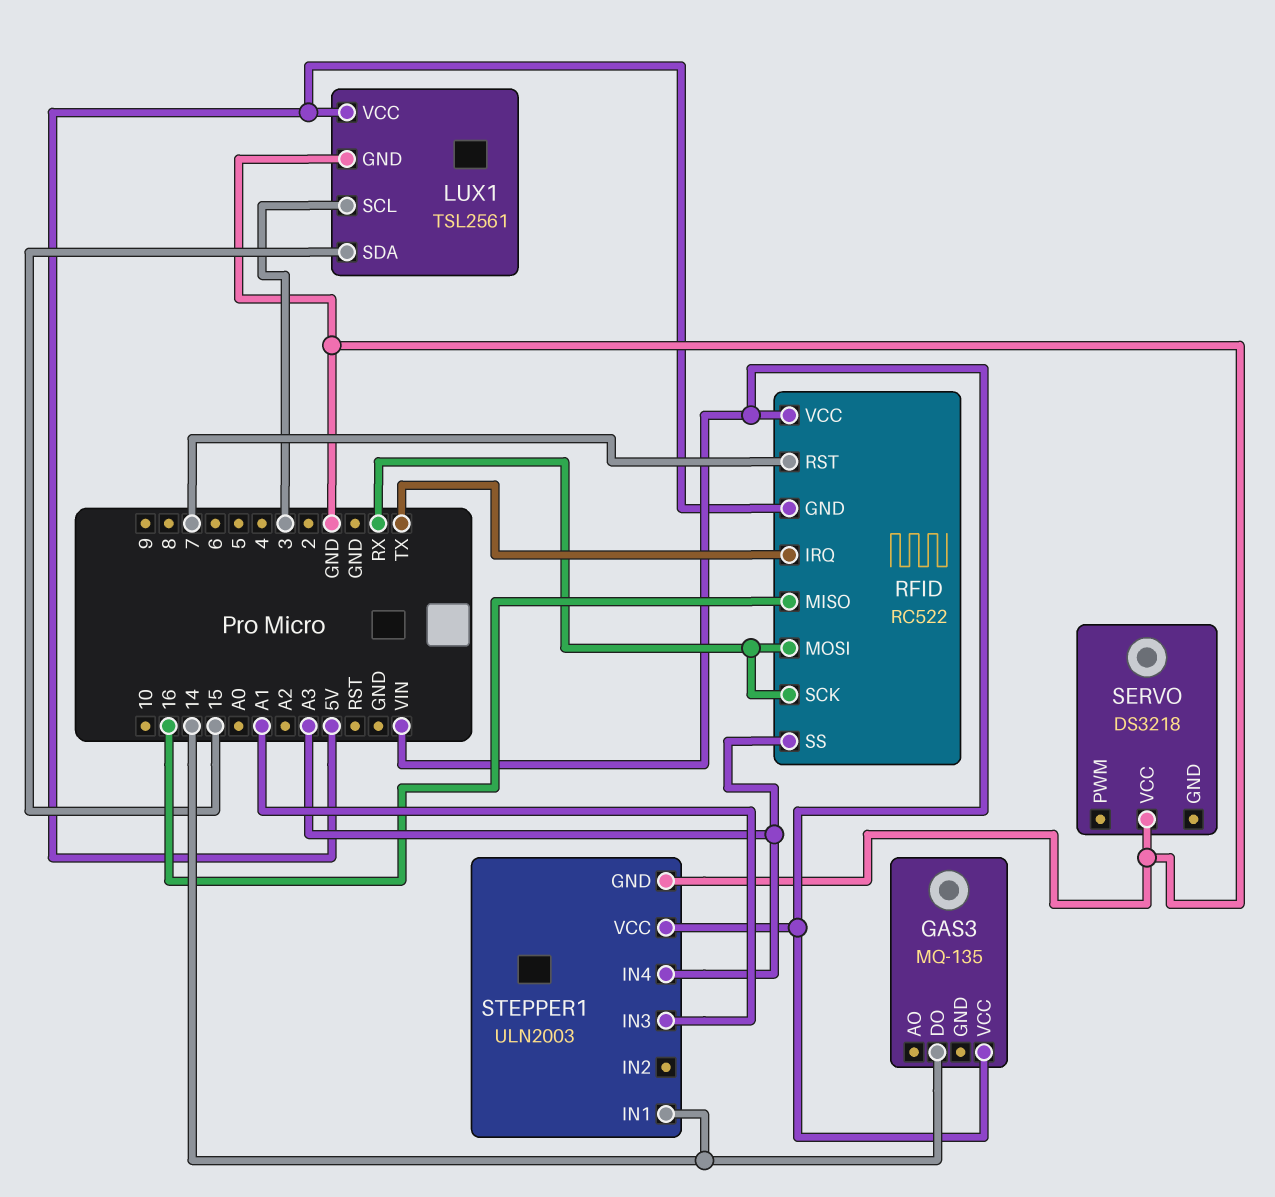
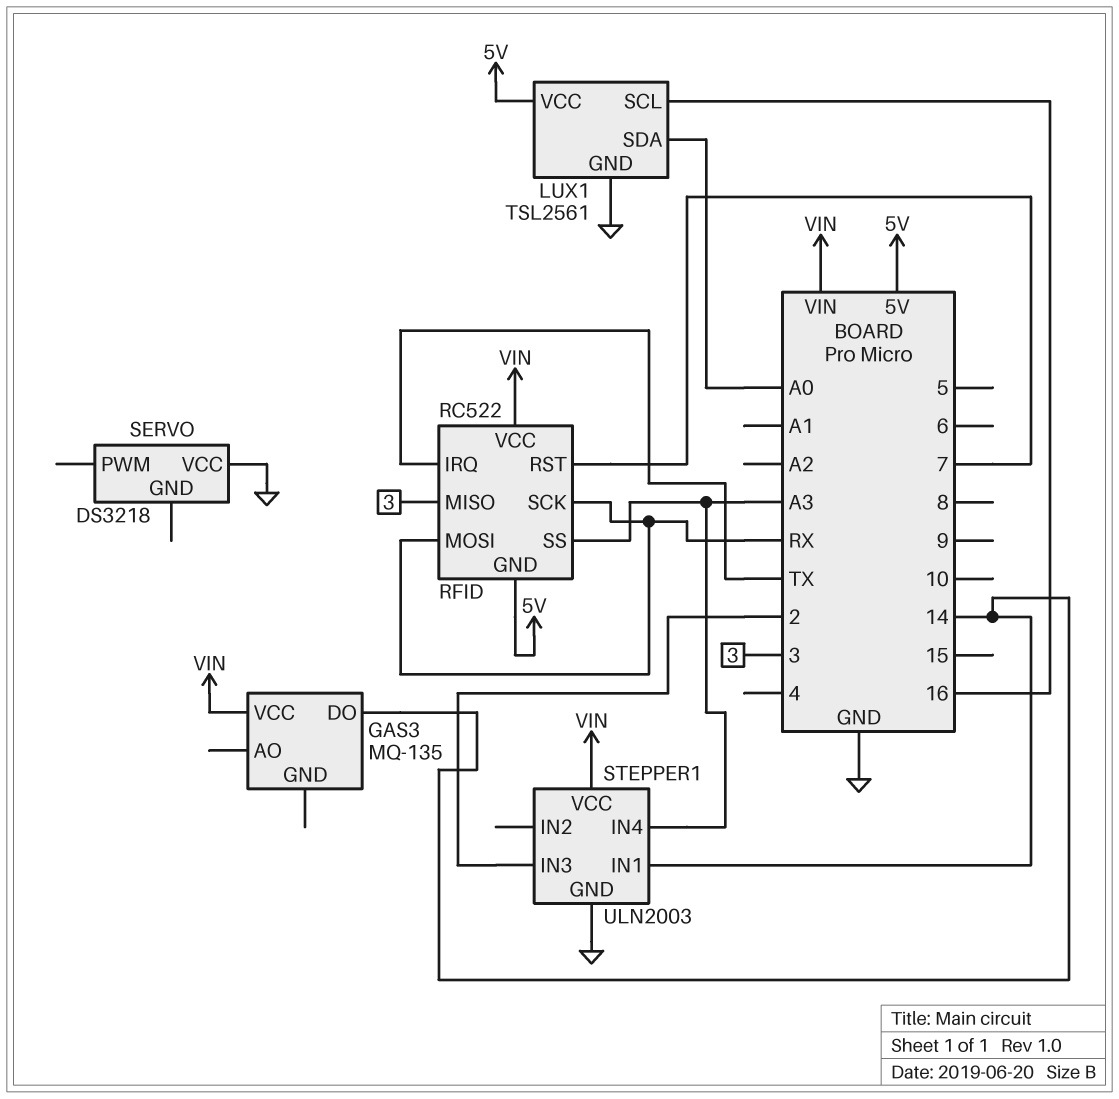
LUX1 pin SCL: 3 -> 16
LUX1 pin SDA: 15 -> A0
RFID pin MISO: 16 -> 3
STEPPER1 pin IN3: A1 -> 2

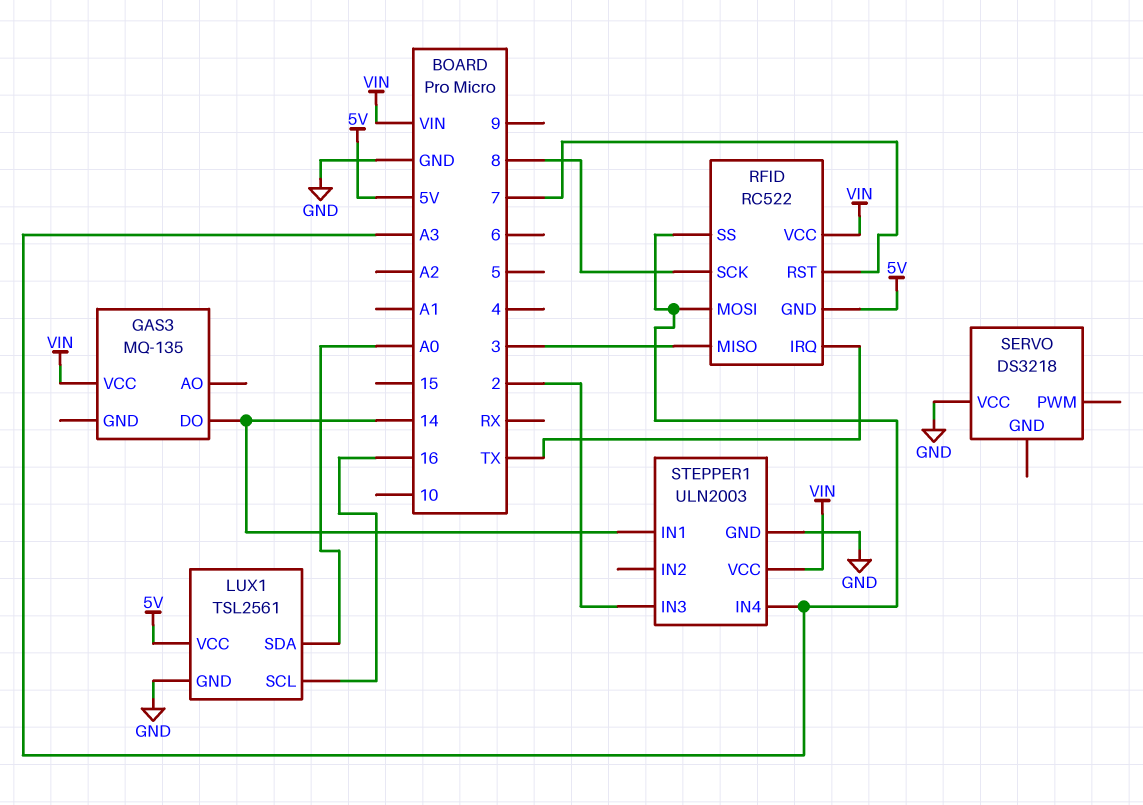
RFID pin MOSI: RX -> A3
RFID pin SCK: RX -> 8

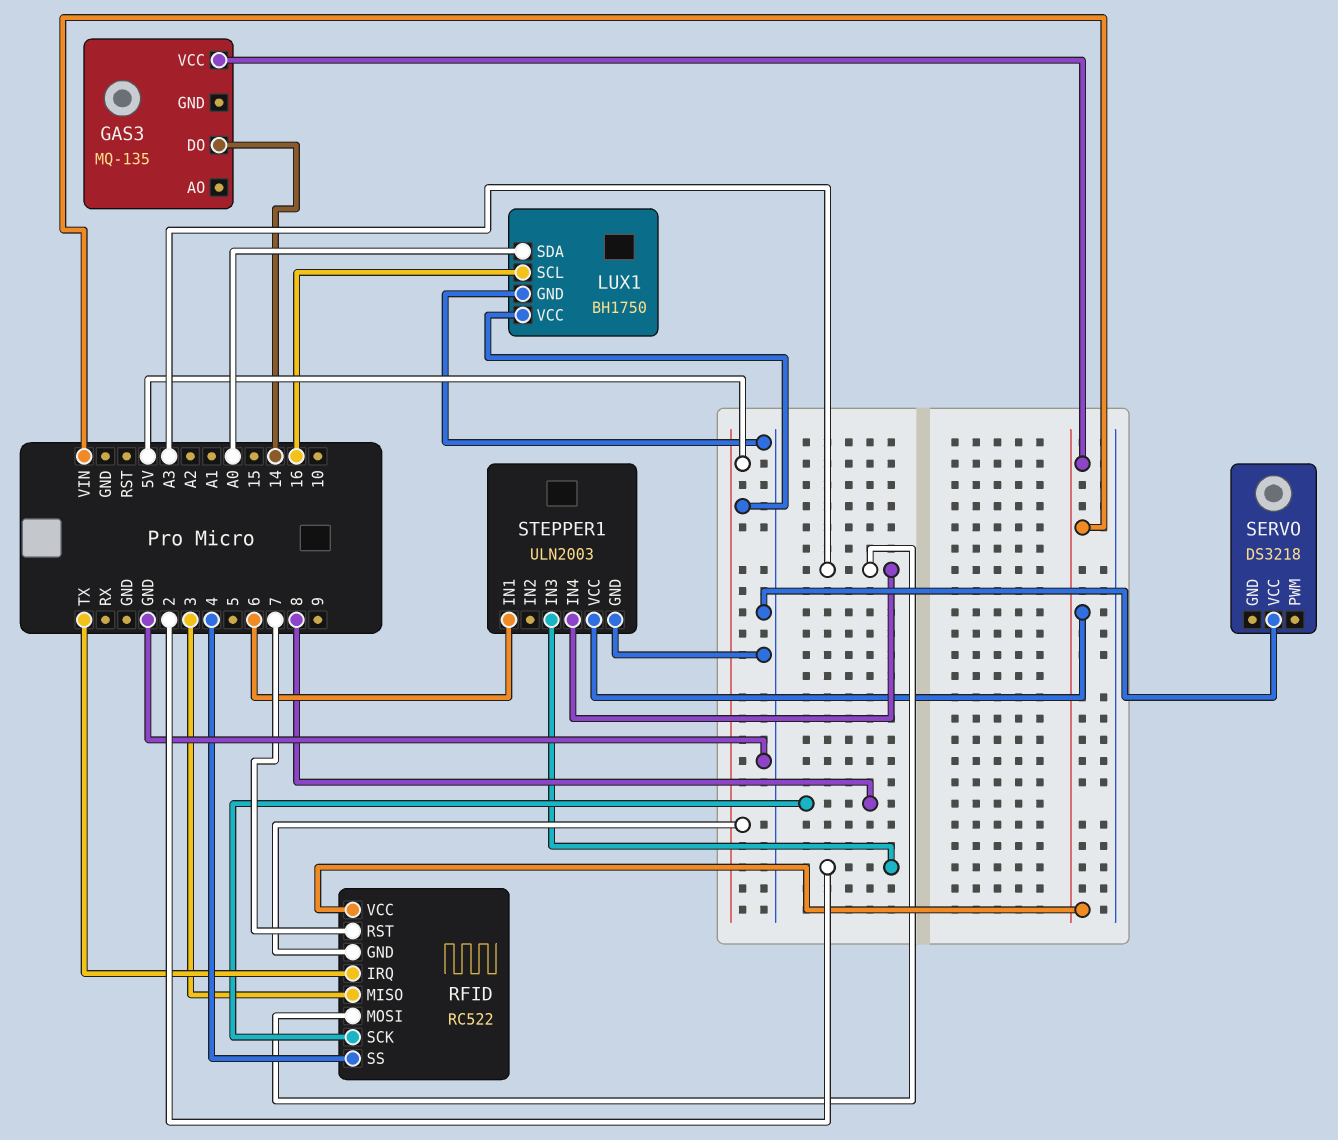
LUX1: TSL2561 -> BH1750
RFID pin SS: A3 -> 4
STEPPER1 pin IN1: 14 -> 6

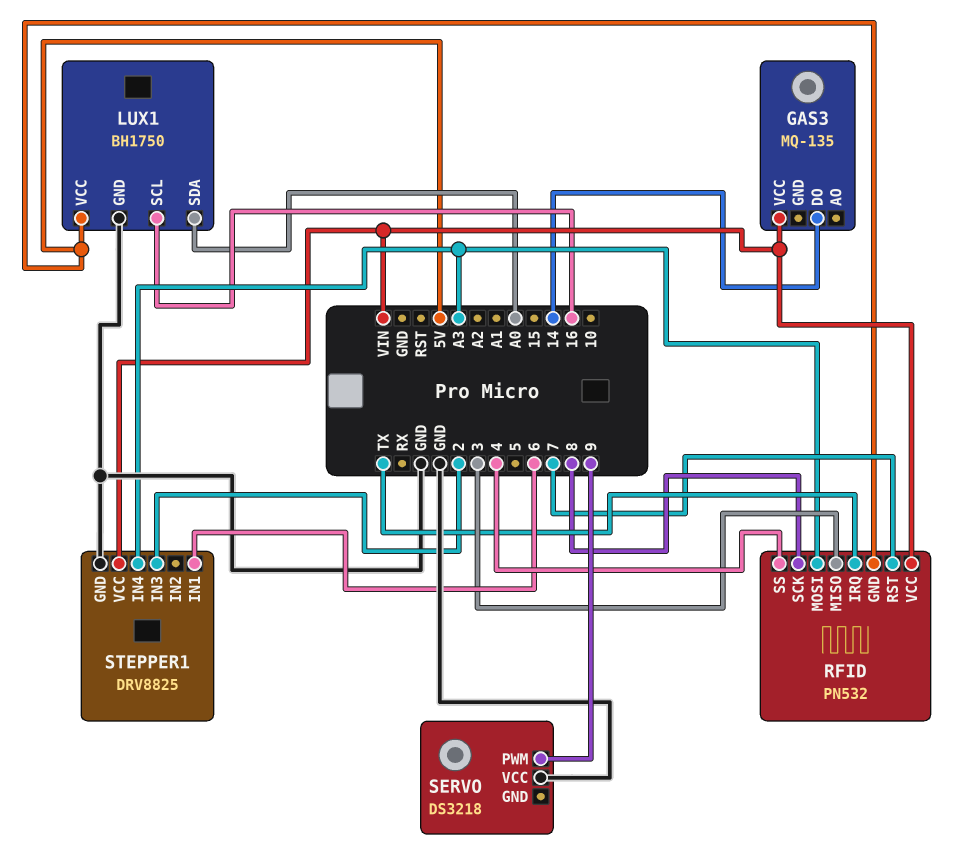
RFID: RC522 -> PN532
SERVO pin PWM: none -> 9
STEPPER1: ULN2003 -> DRV8825

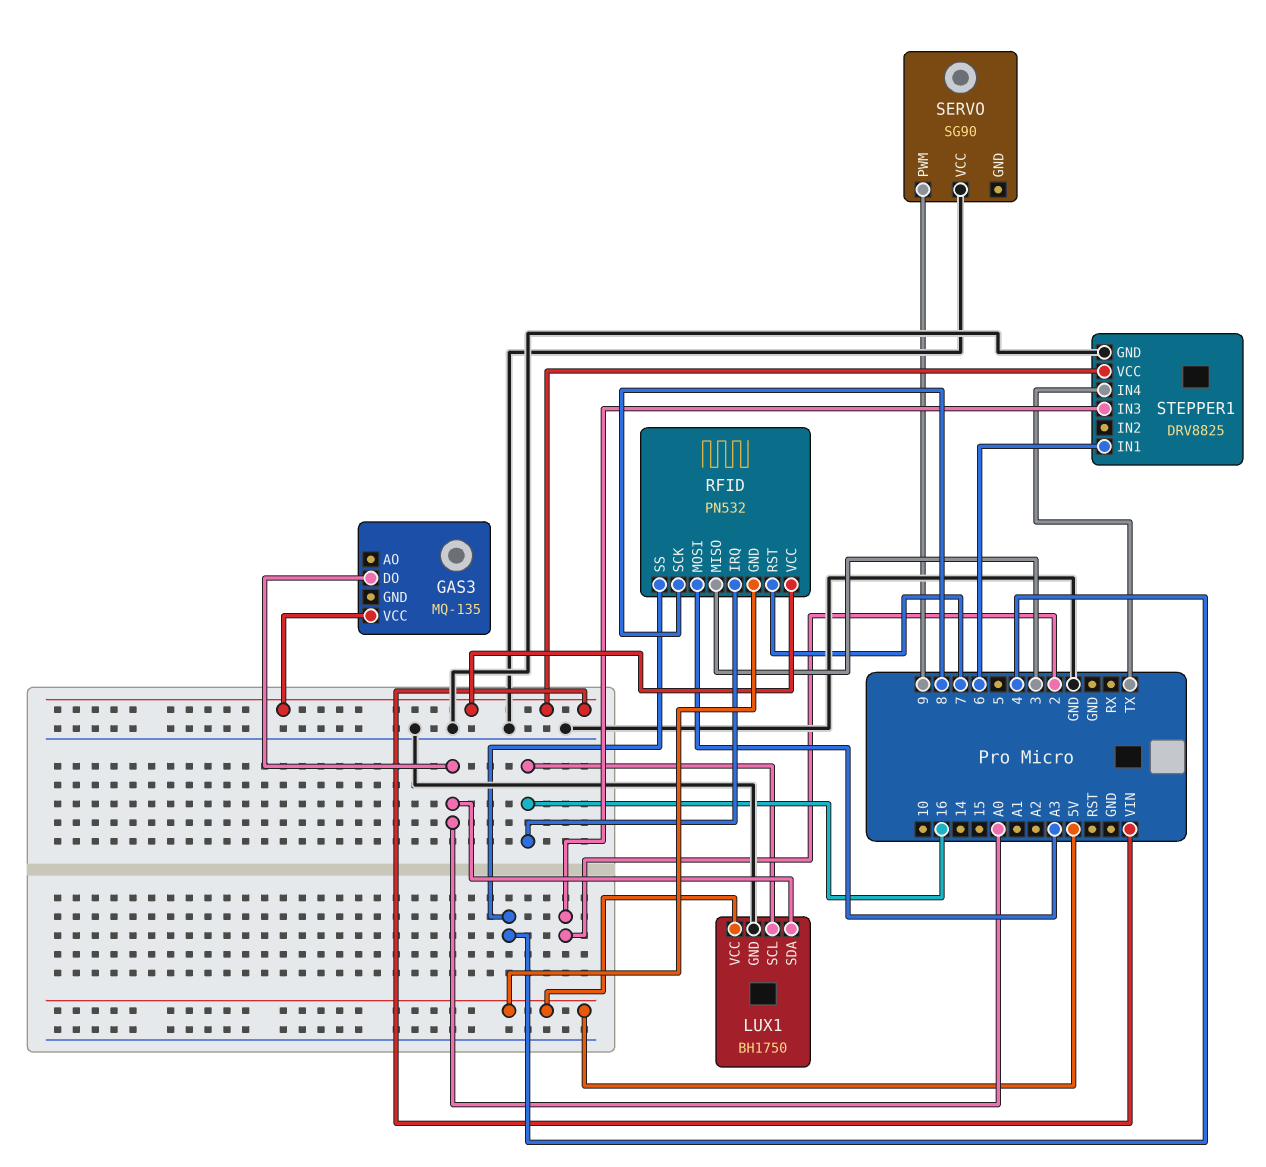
GAS3 pin DO: 14 -> A0
RFID pin IRQ: TX -> 16
SERVO: DS3218 -> SG90
STEPPER1 pin IN4: A3 -> TX

